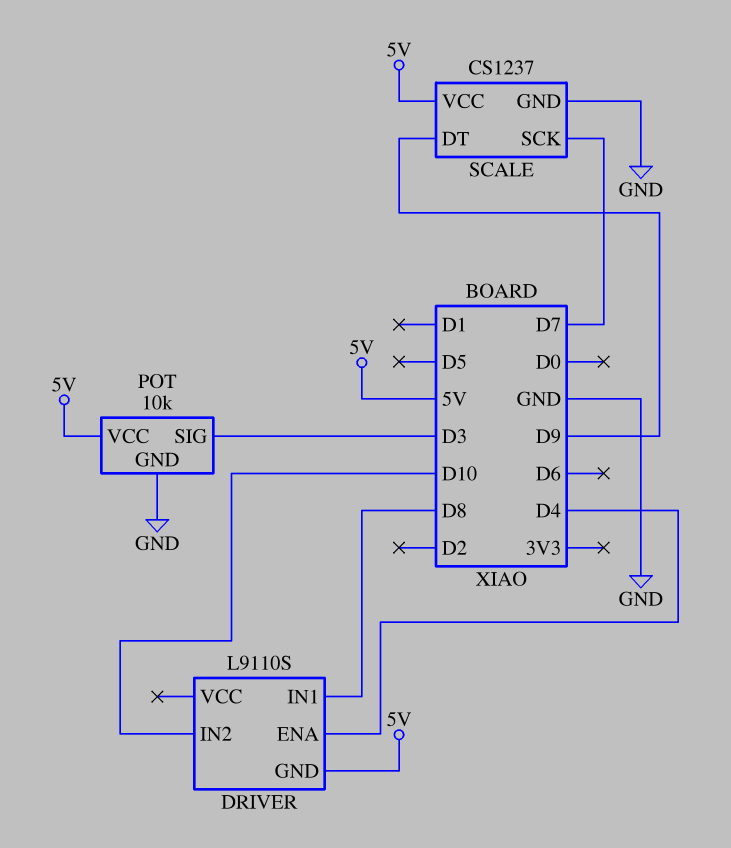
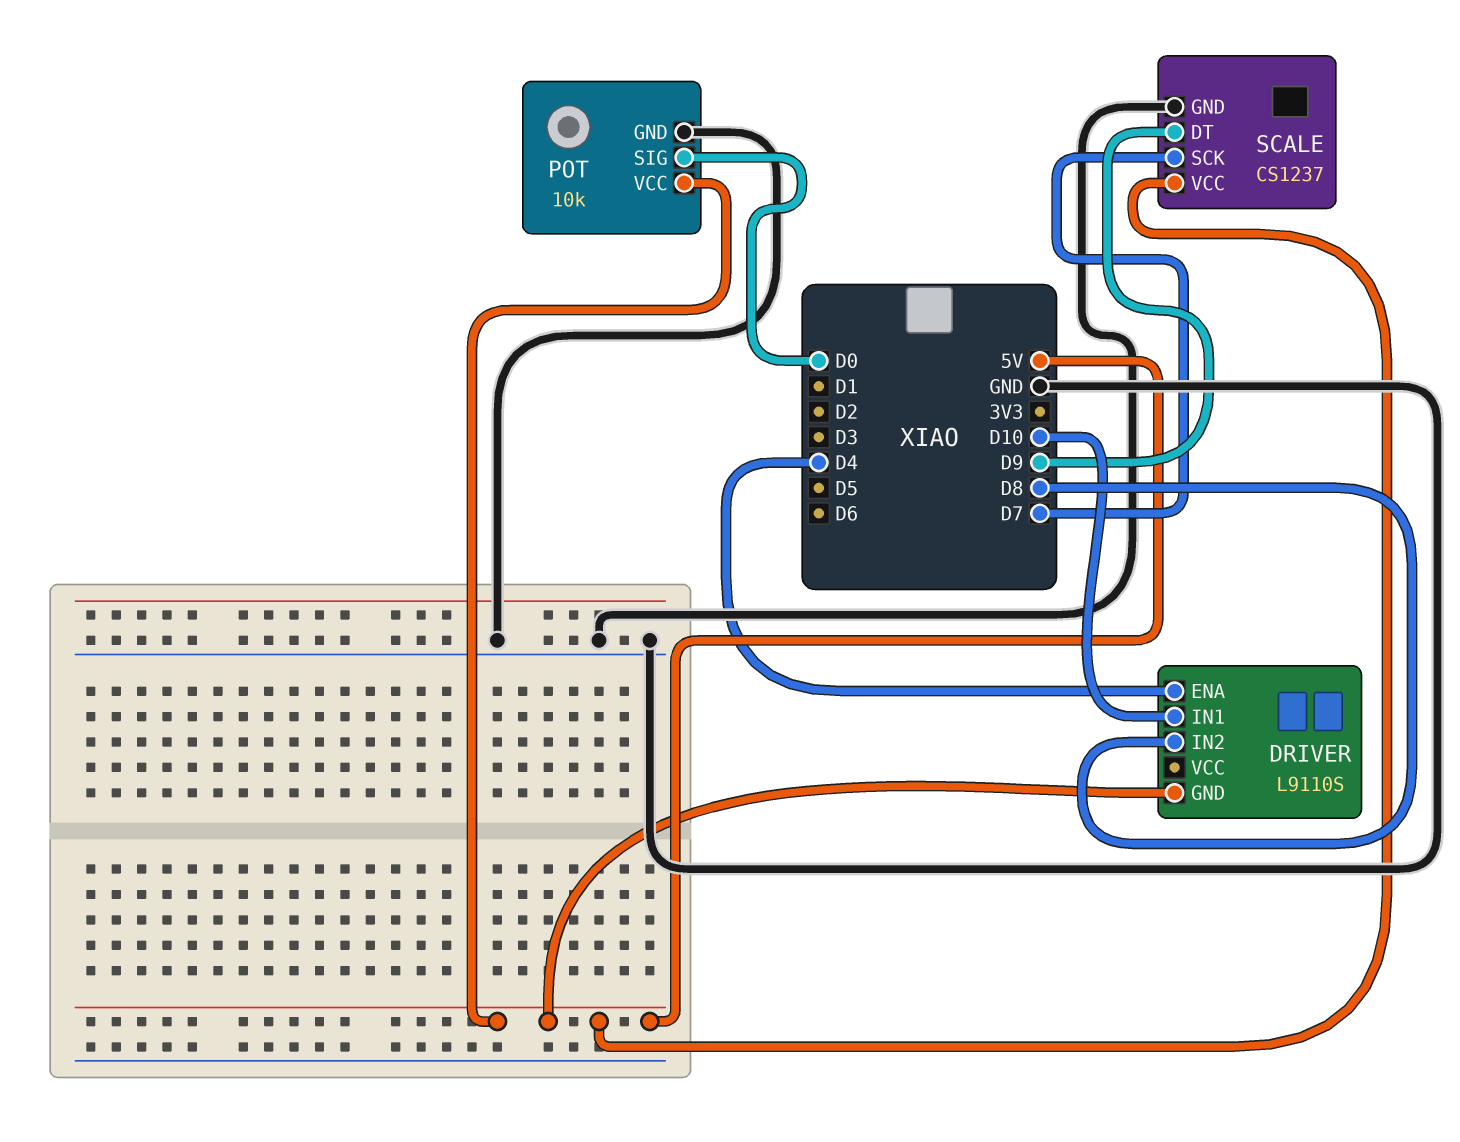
DRIVER pin IN1: D8 -> D10
DRIVER pin IN2: D10 -> D8
POT pin SIG: D3 -> D0

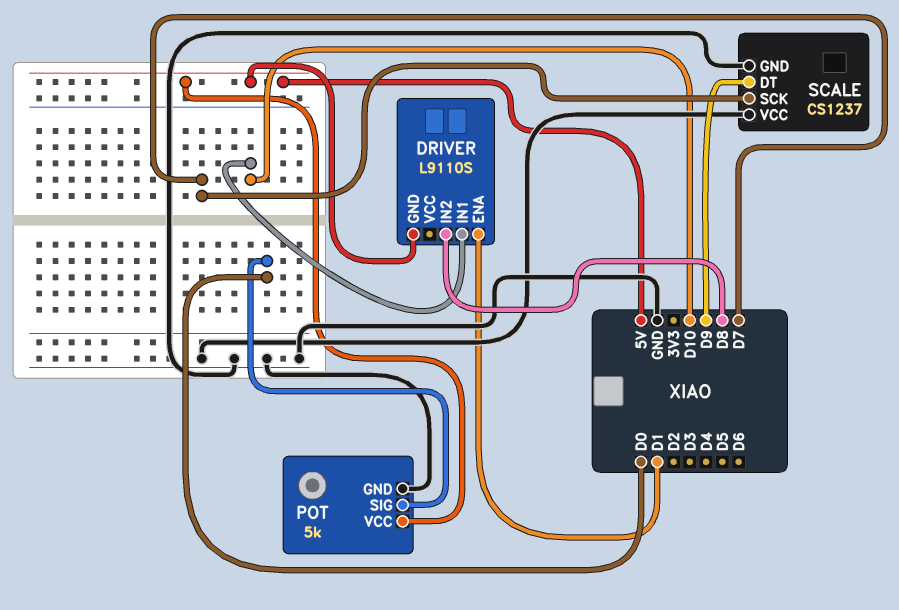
DRIVER pin ENA: D4 -> D1
POT: 10k -> 5k
SCALE pin VCC: 5V -> GND

